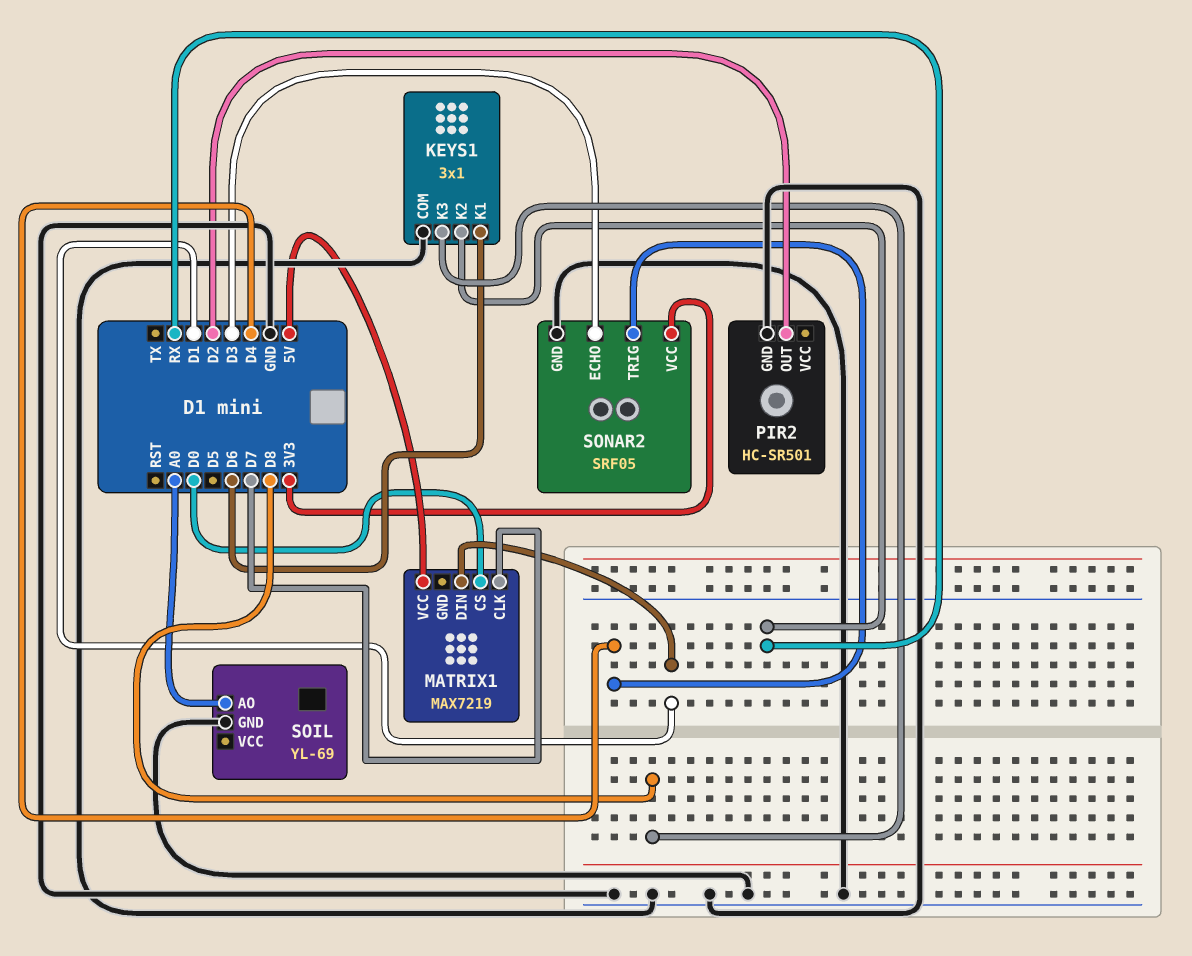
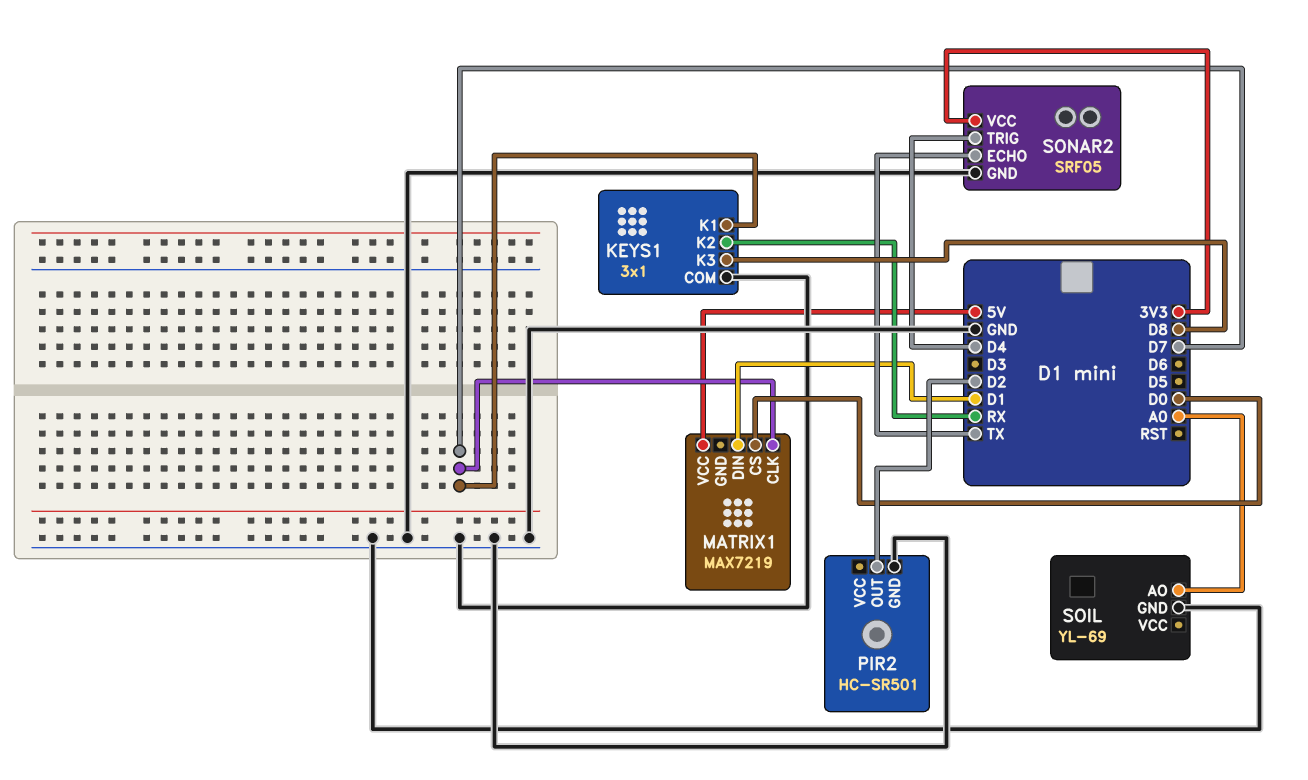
KEYS1 pin K1: D6 -> D7
SONAR2 pin ECHO: D3 -> TX

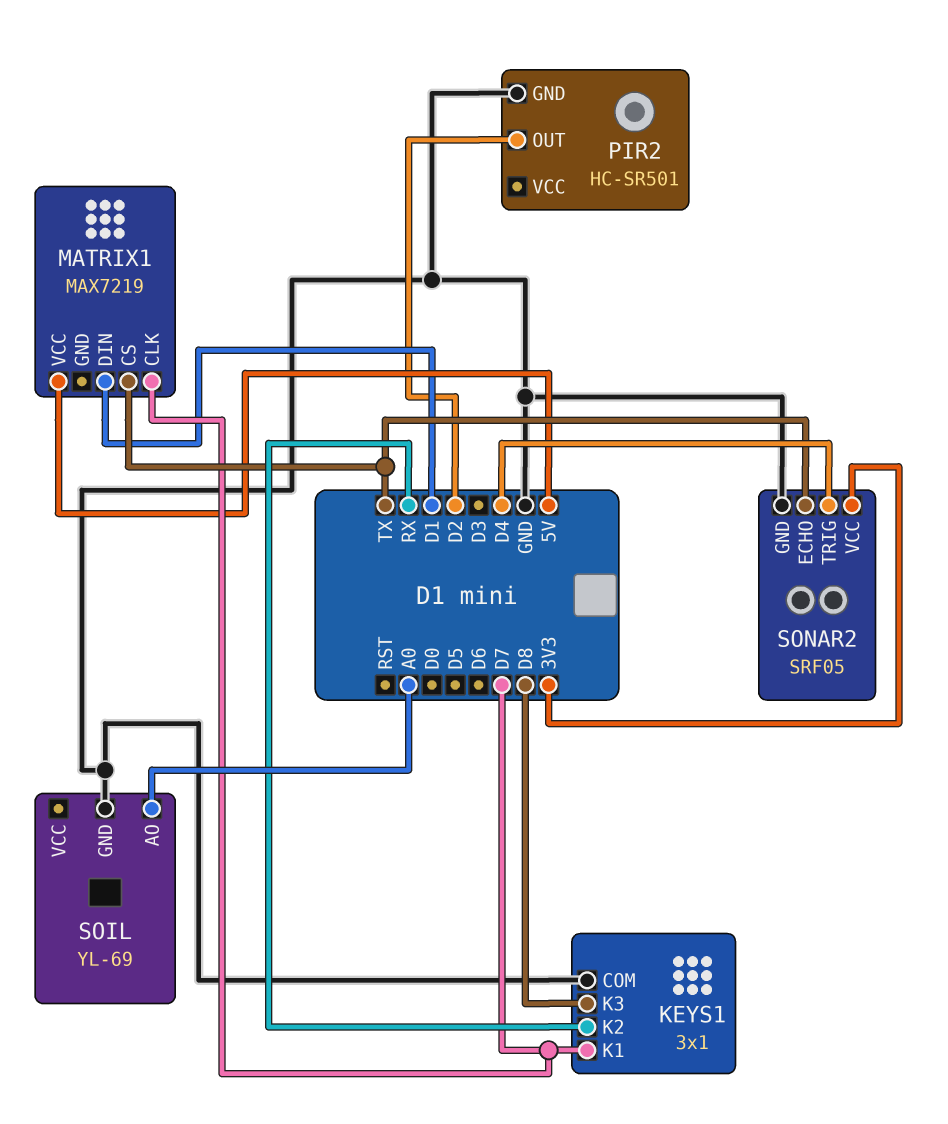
MATRIX1 pin CS: D0 -> TX

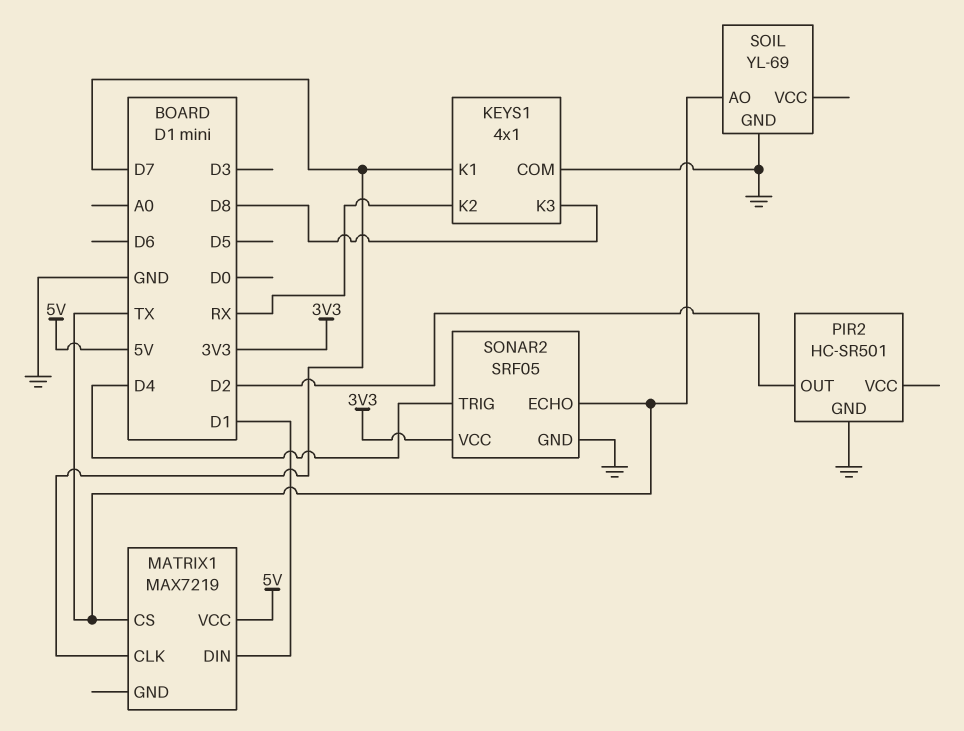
KEYS1: 3x1 -> 4x1
SOIL pin AO: A0 -> TX

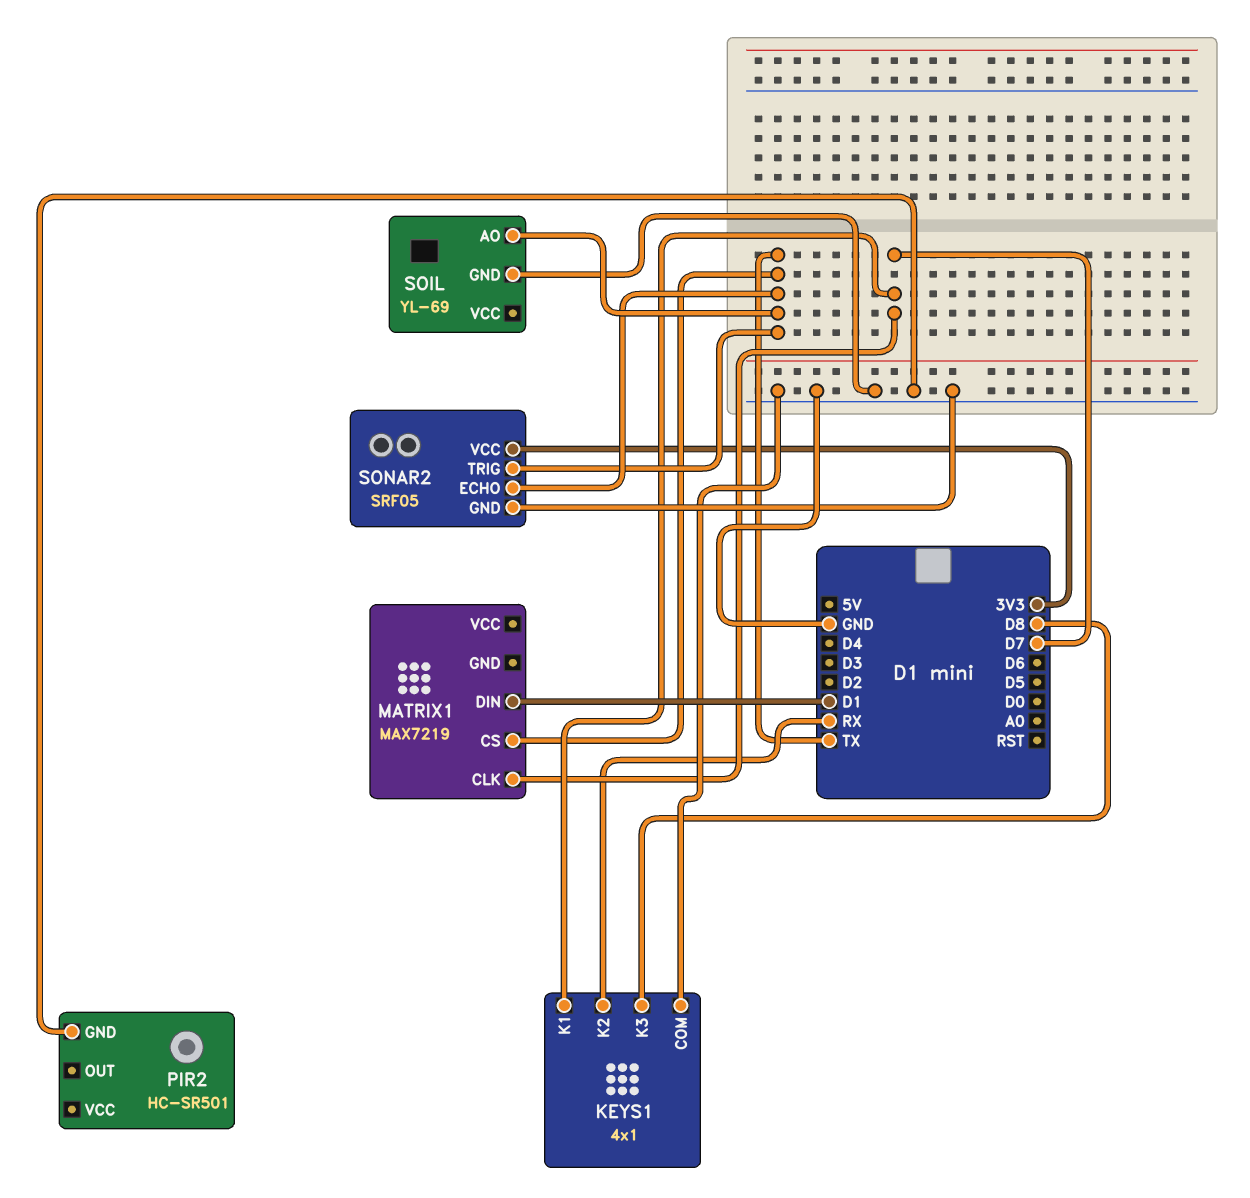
MATRIX1 pin VCC: 5V -> none
PIR2 pin OUT: D2 -> none
SONAR2 pin TRIG: D4 -> TX

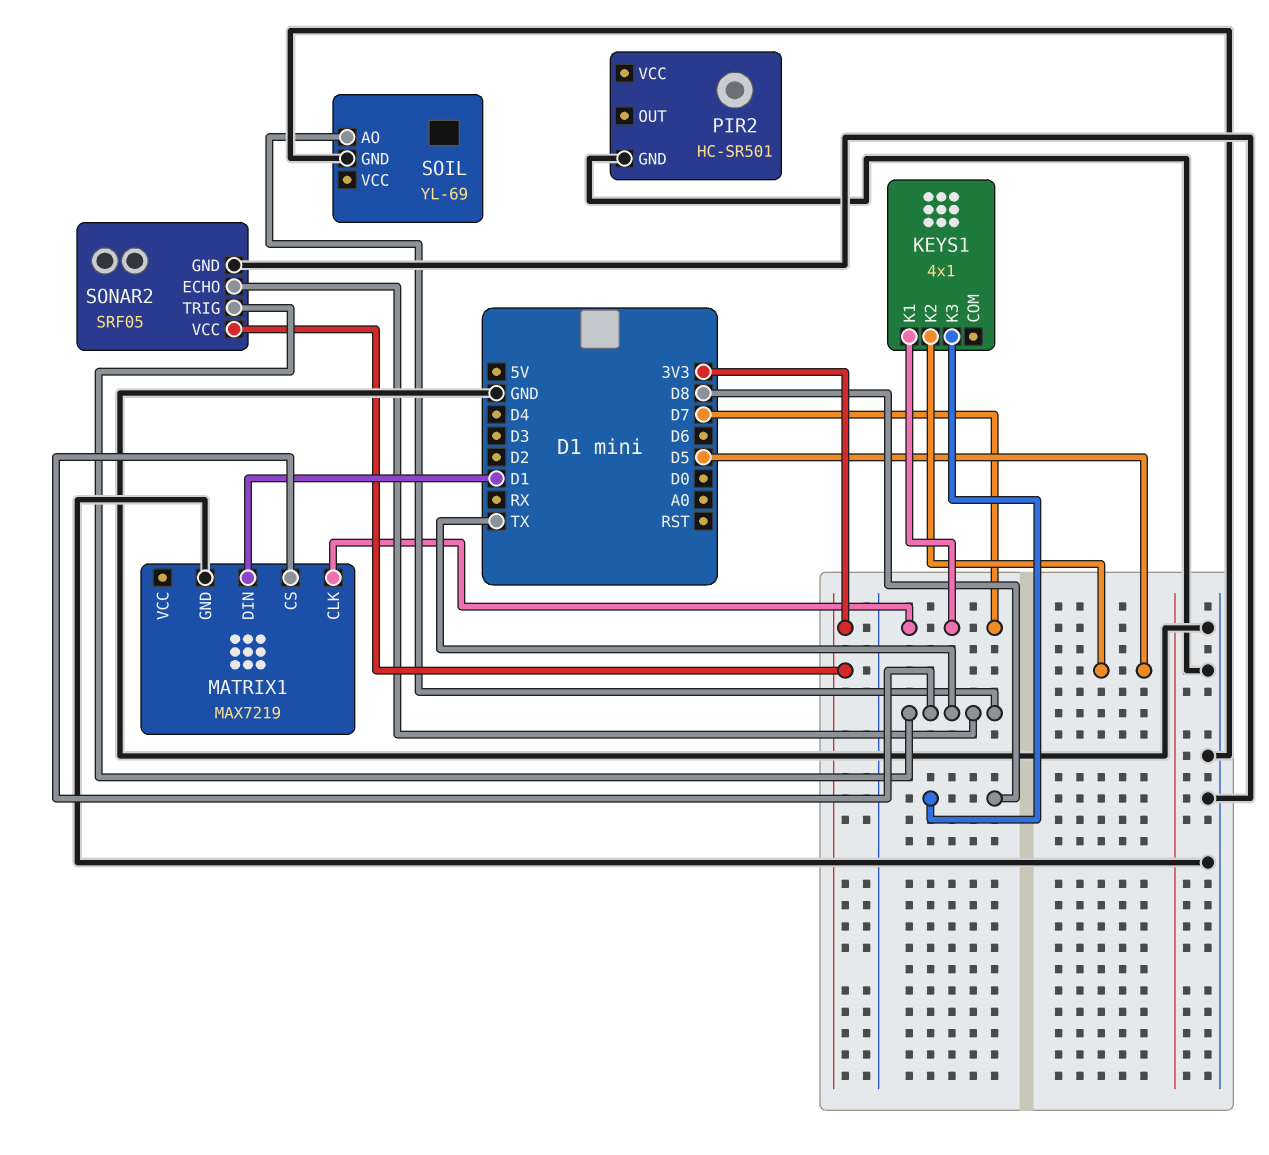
KEYS1 pin COM: GND -> none
KEYS1 pin K2: RX -> D5
MATRIX1 pin GND: none -> GND

